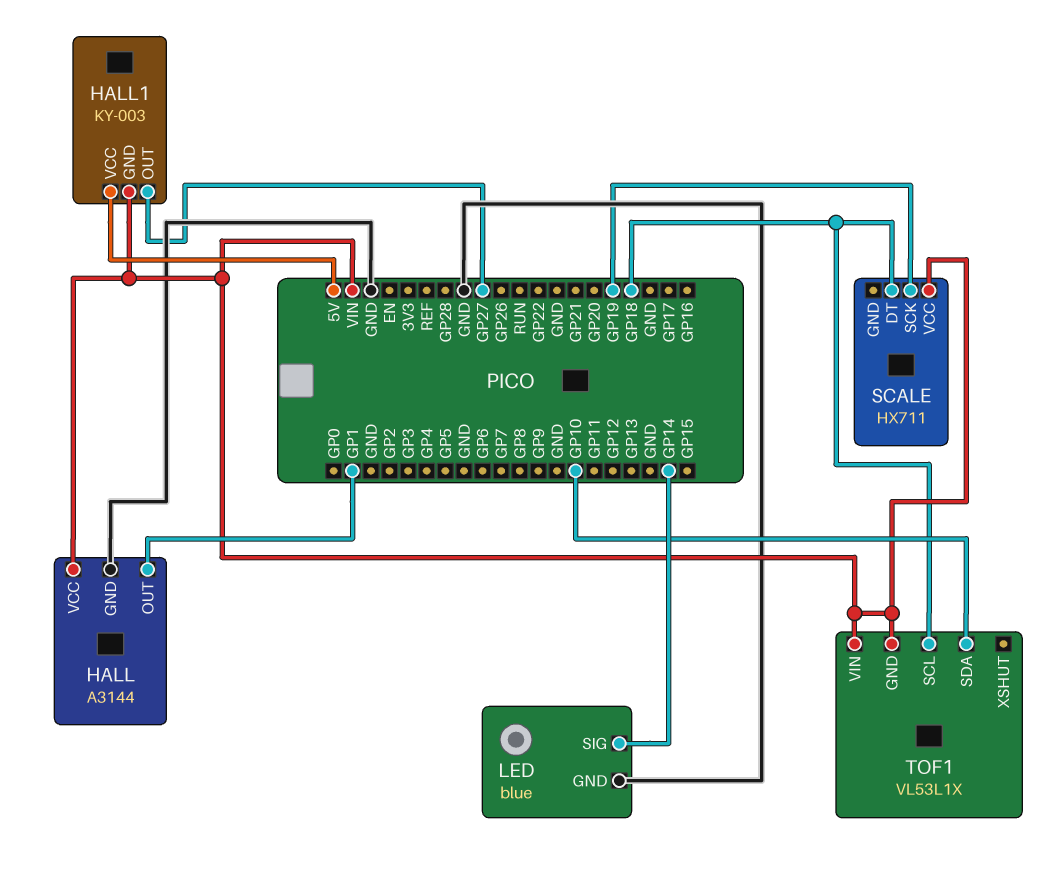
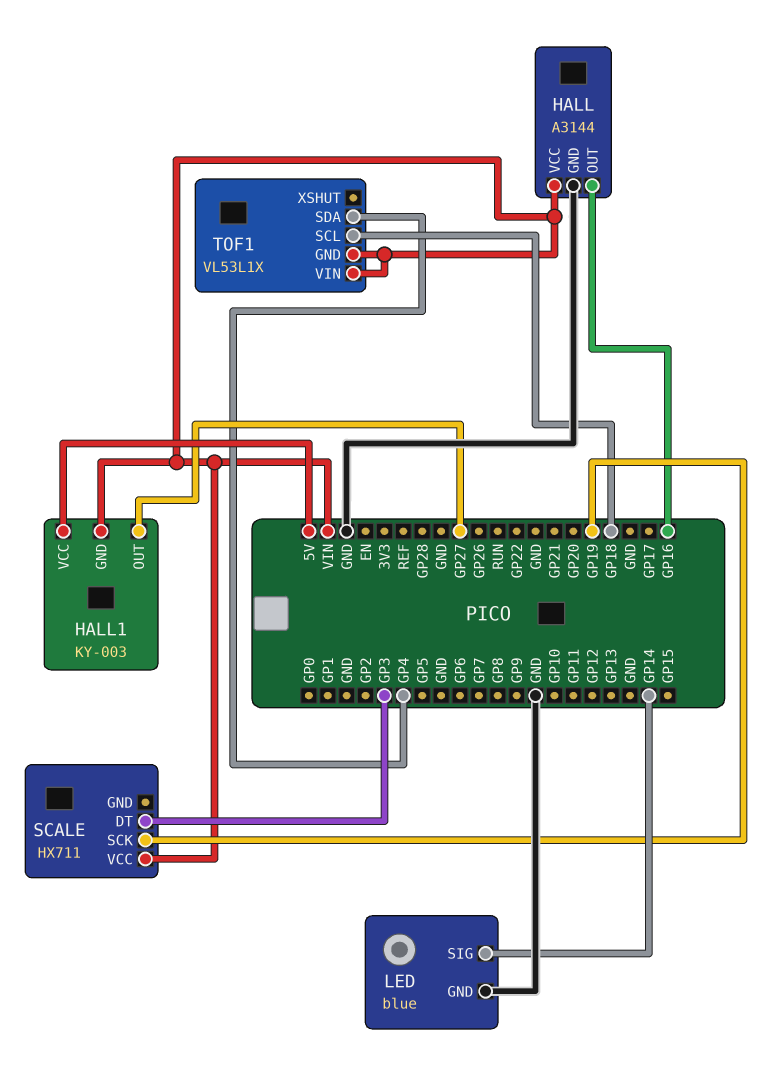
HALL pin OUT: GP1 -> GP16
SCALE pin DT: GP18 -> GP3
TOF1 pin SDA: GP10 -> GP4

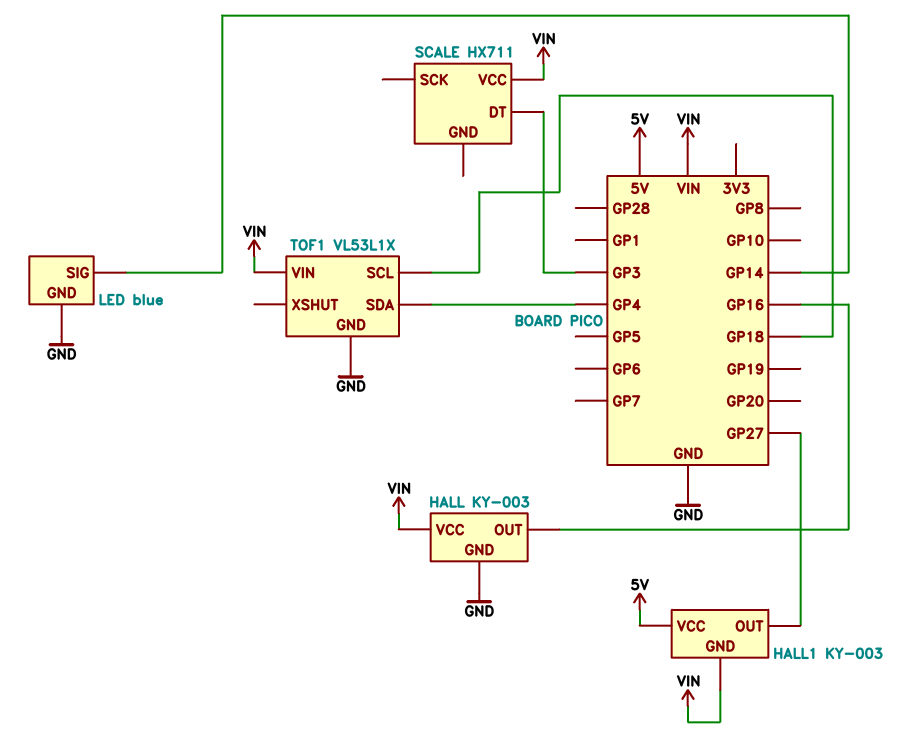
HALL: A3144 -> KY-003
SCALE pin SCK: GP19 -> none
TOF1 pin GND: VIN -> GND

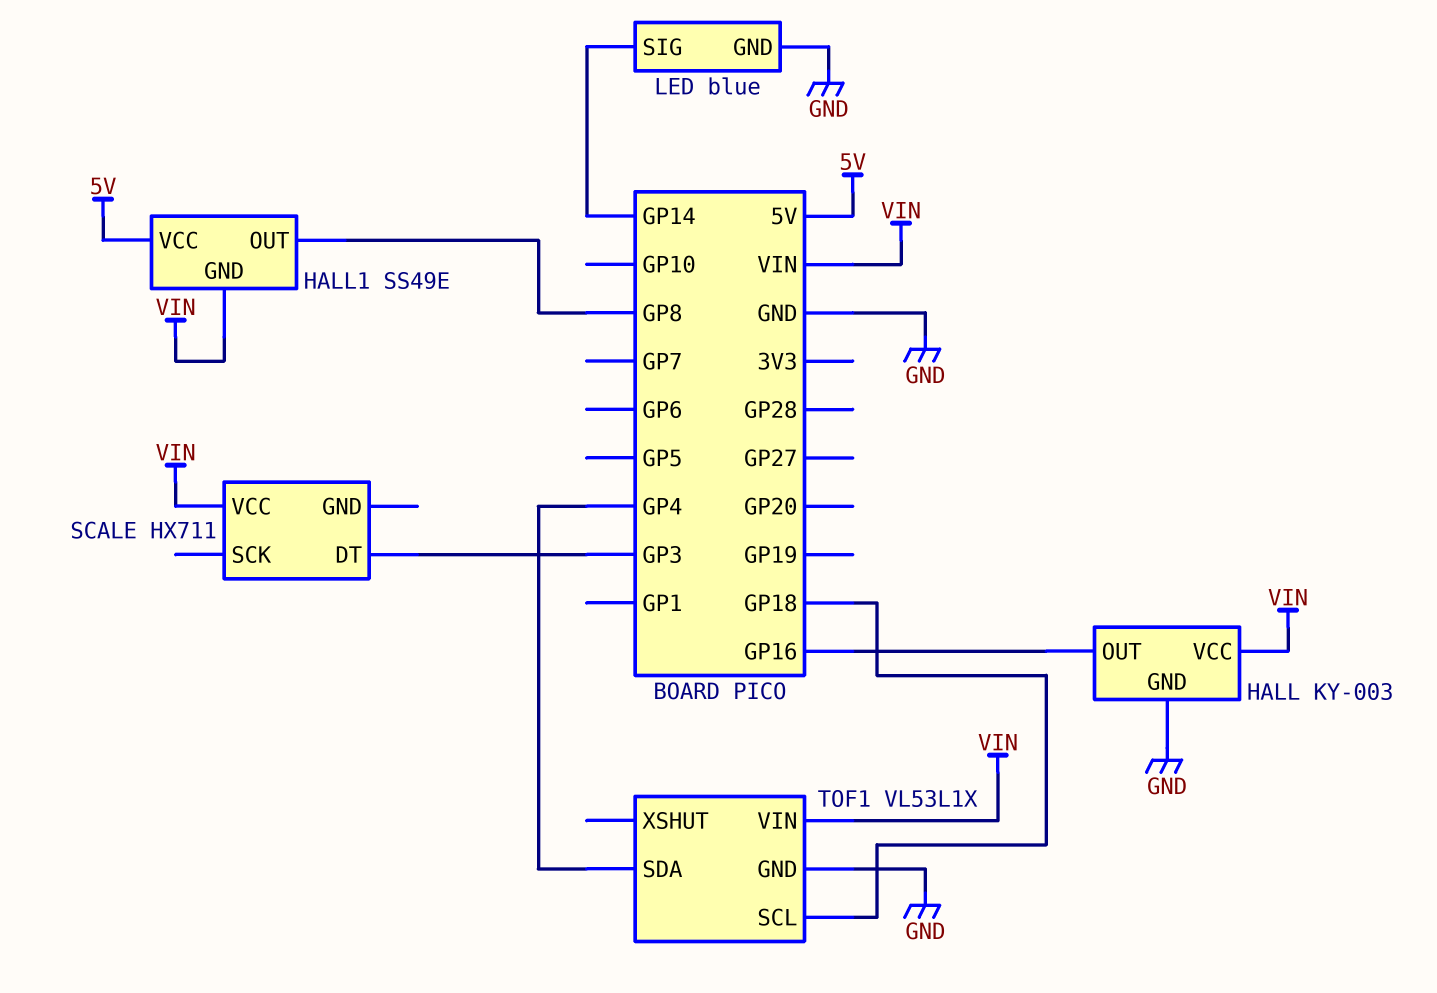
HALL1: KY-003 -> SS49E
HALL1 pin OUT: GP27 -> GP8

